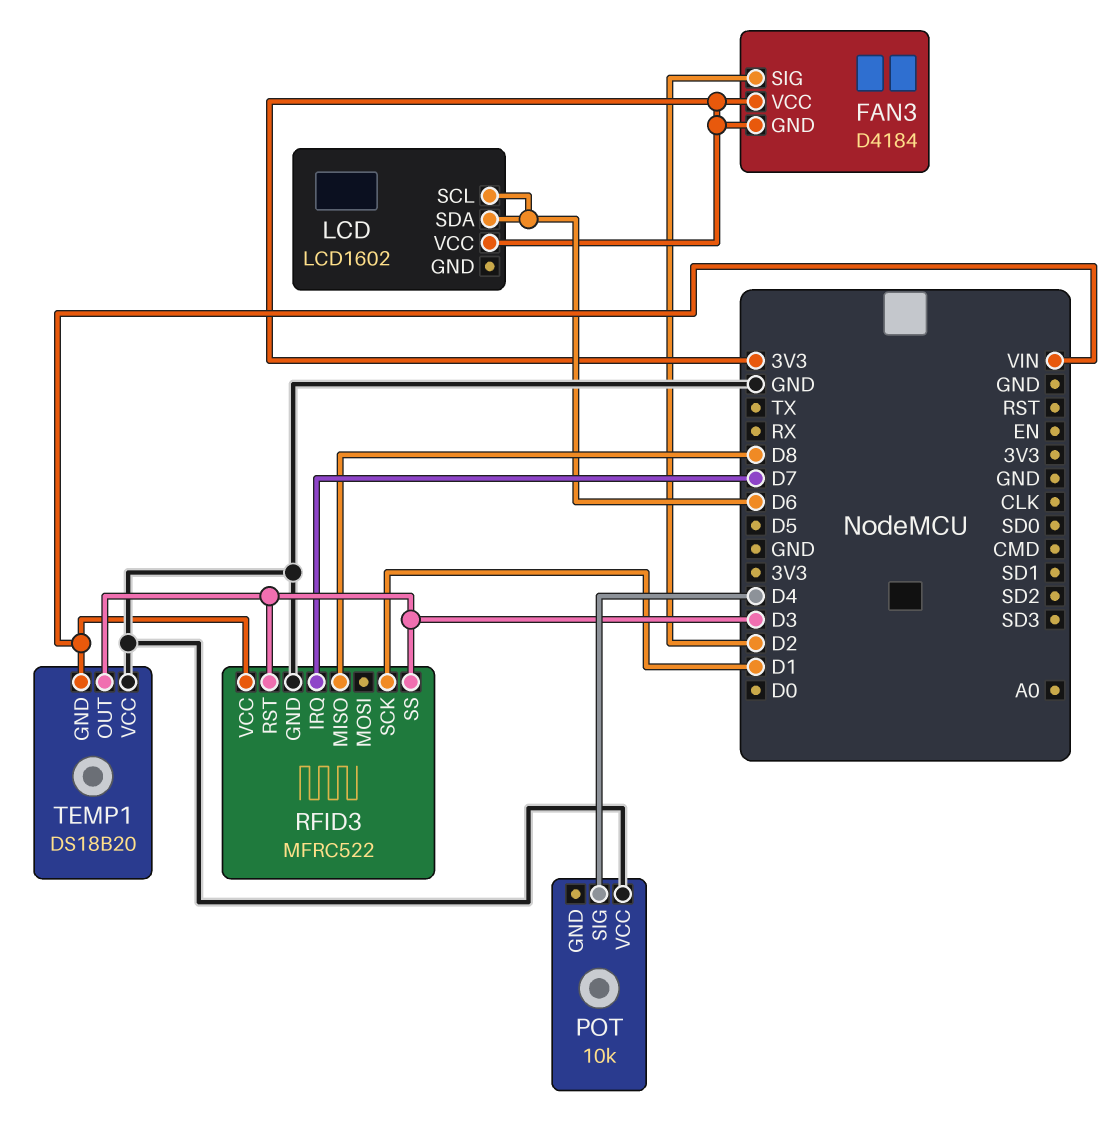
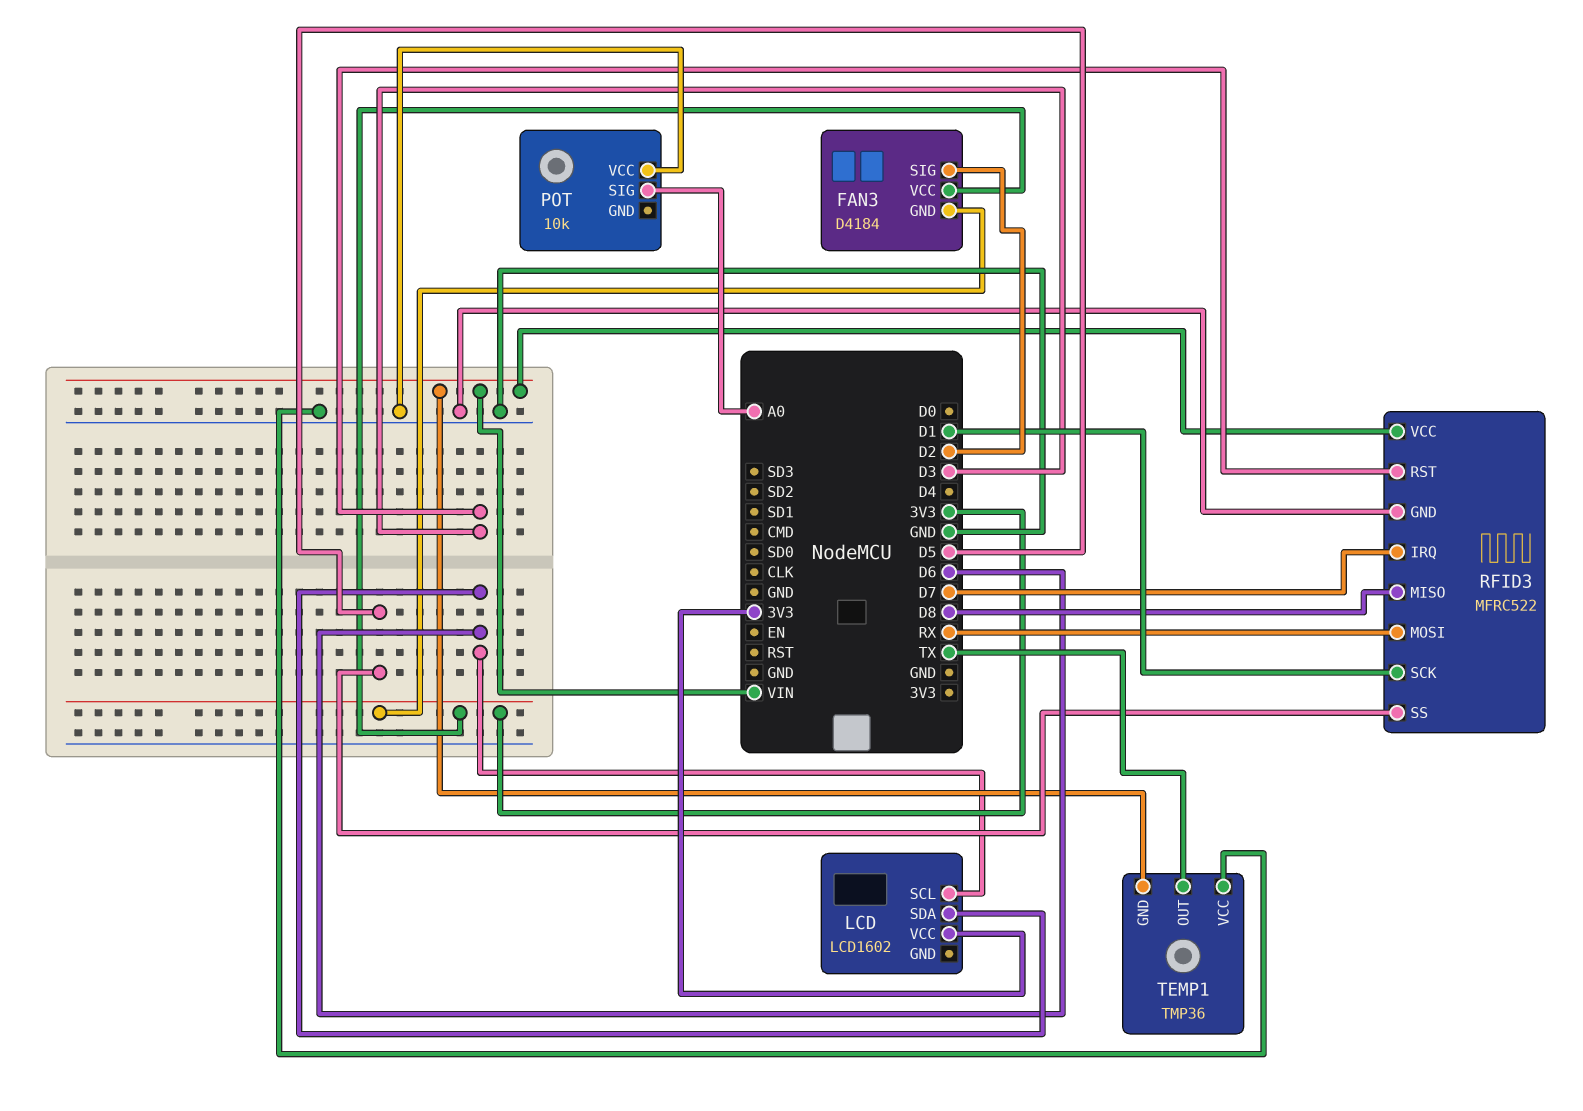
POT pin SIG: D4 -> A0
RFID3 pin MOSI: none -> RX
RFID3 pin SS: D3 -> D5
TEMP1: DS18B20 -> TMP36
TEMP1 pin OUT: D3 -> TX

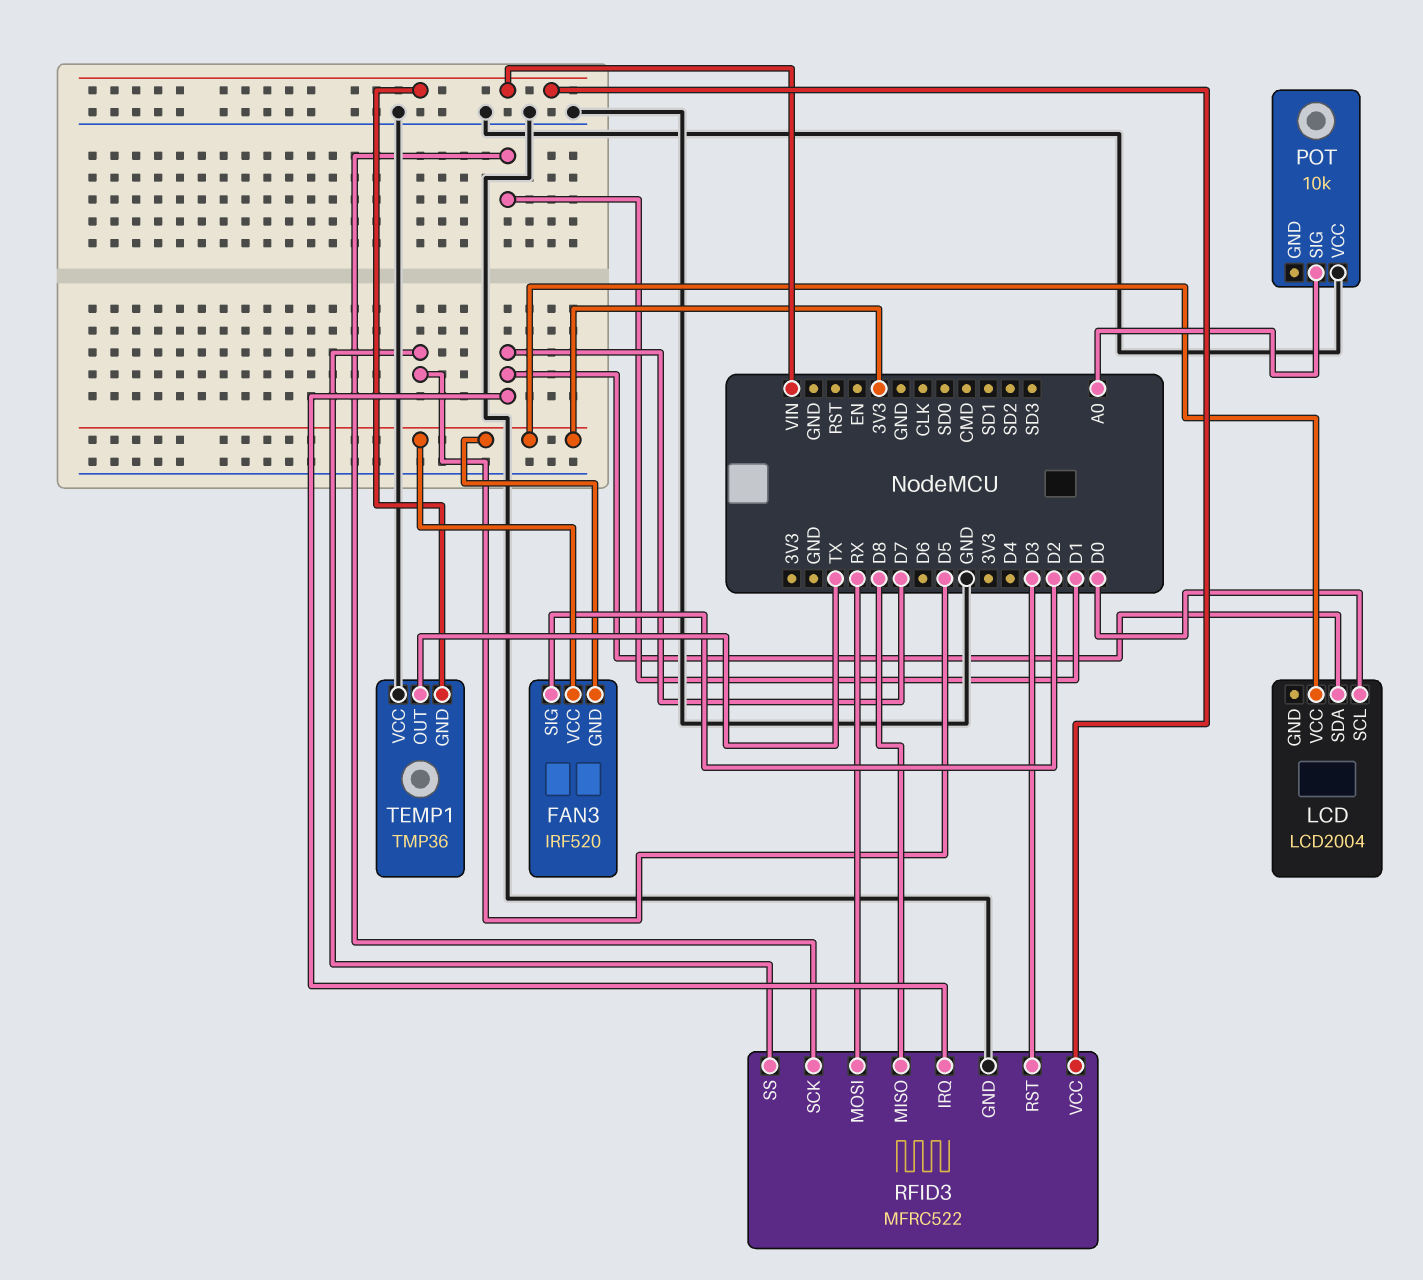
FAN3: D4184 -> IRF520
LCD: LCD1602 -> LCD2004
LCD pin SCL: D6 -> D0
LCD pin SDA: D6 -> D7

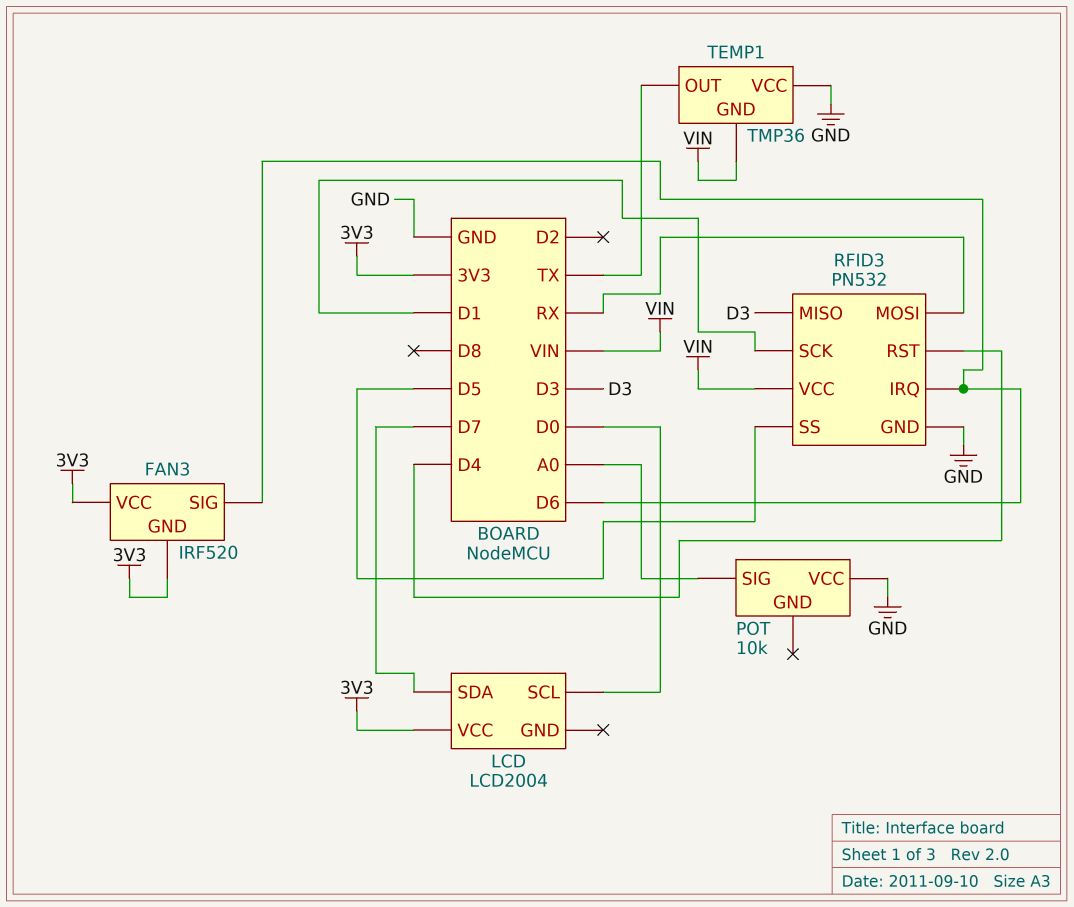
FAN3 pin SIG: D2 -> D6
RFID3: MFRC522 -> PN532
RFID3 pin IRQ: D7 -> D6
RFID3 pin MISO: D8 -> D3
RFID3 pin RST: D3 -> D4

